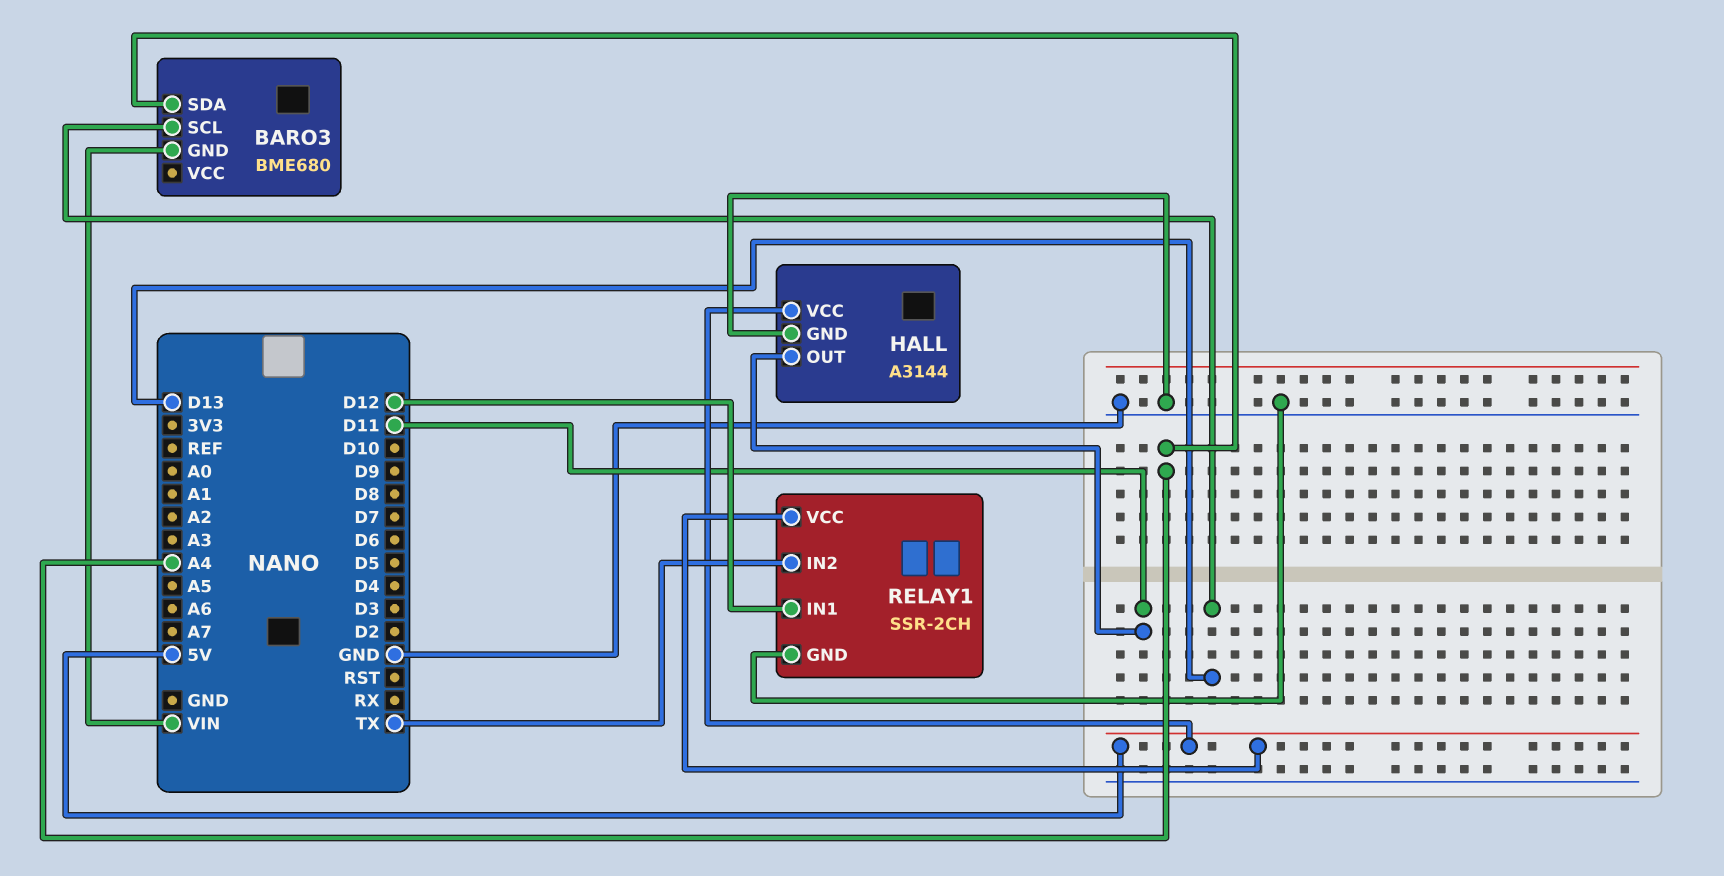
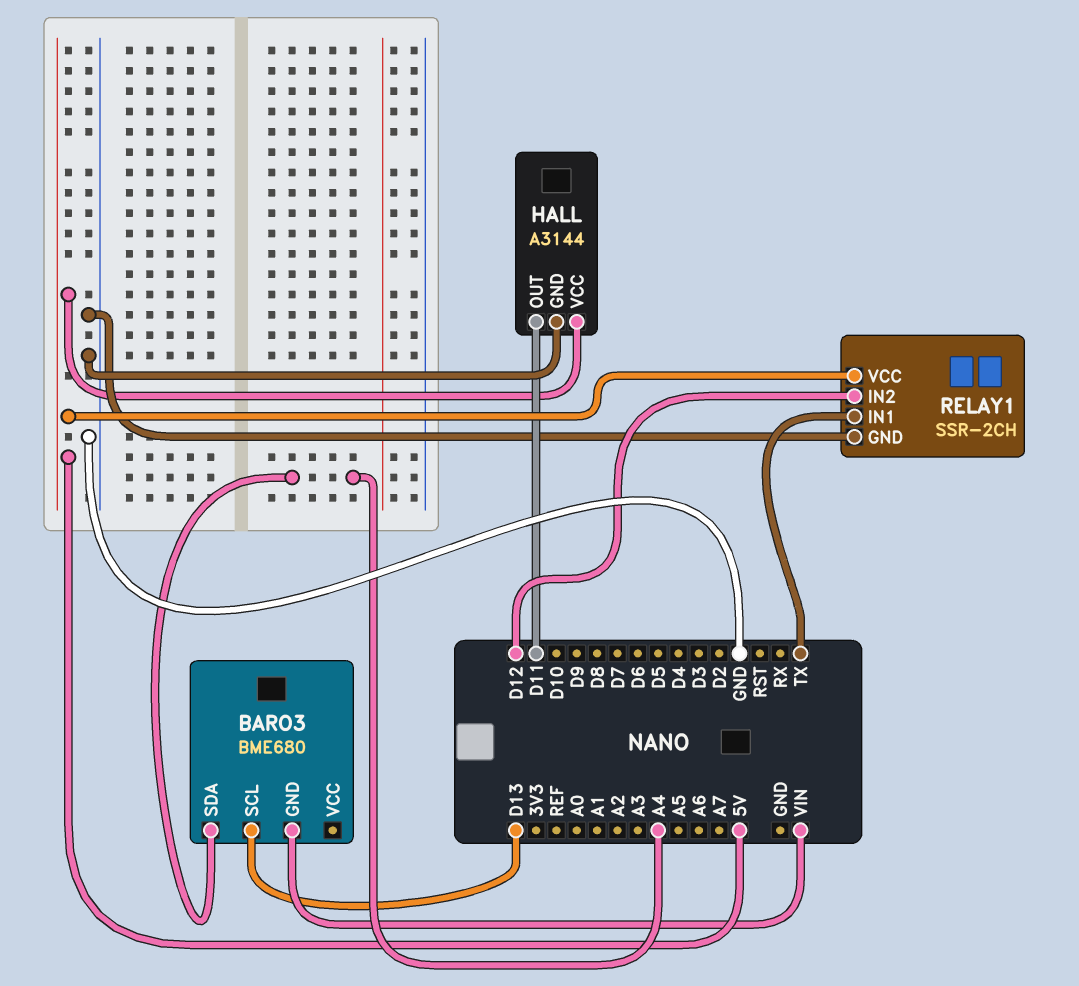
RELAY1 pin IN1: D12 -> TX
RELAY1 pin IN2: TX -> D12

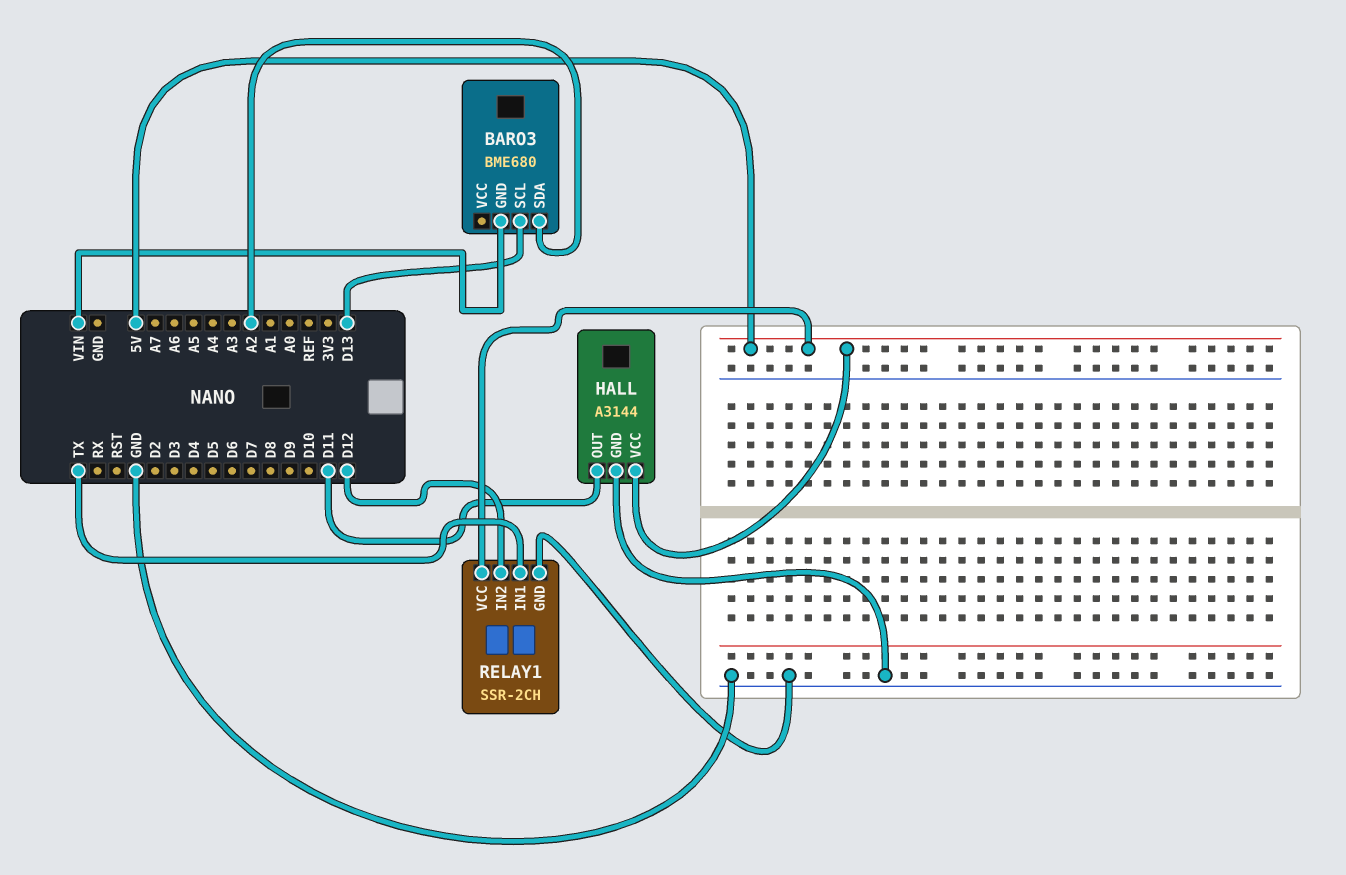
BARO3 pin SDA: A4 -> A2

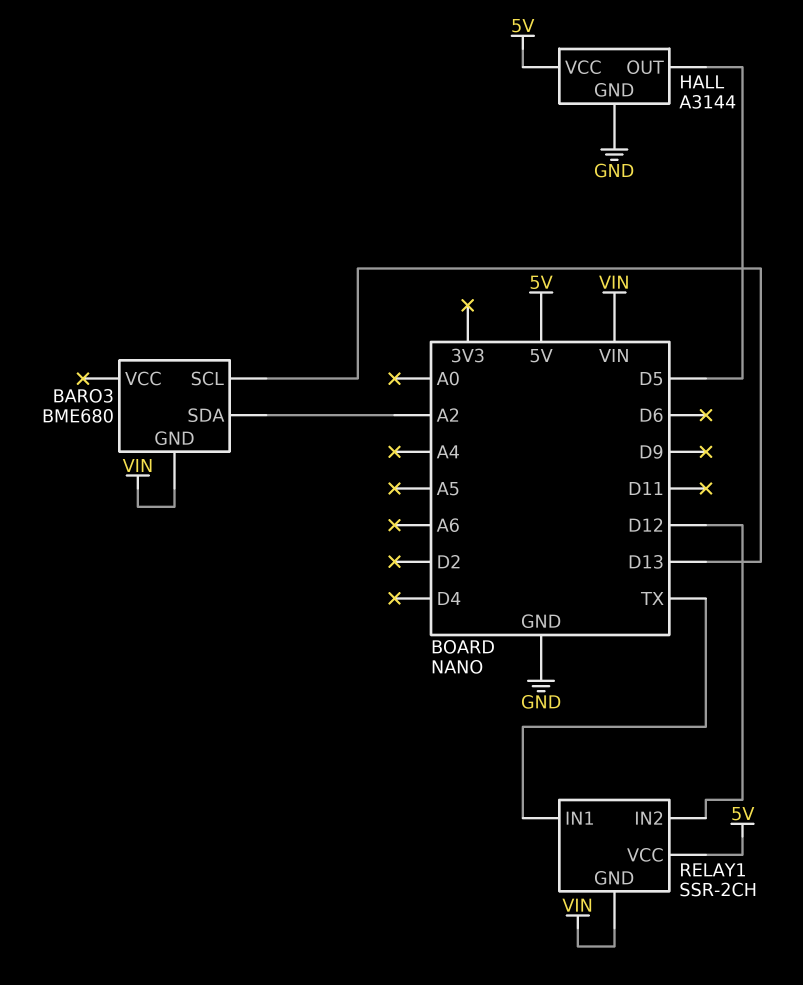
HALL pin OUT: D11 -> D5
RELAY1 pin GND: GND -> VIN

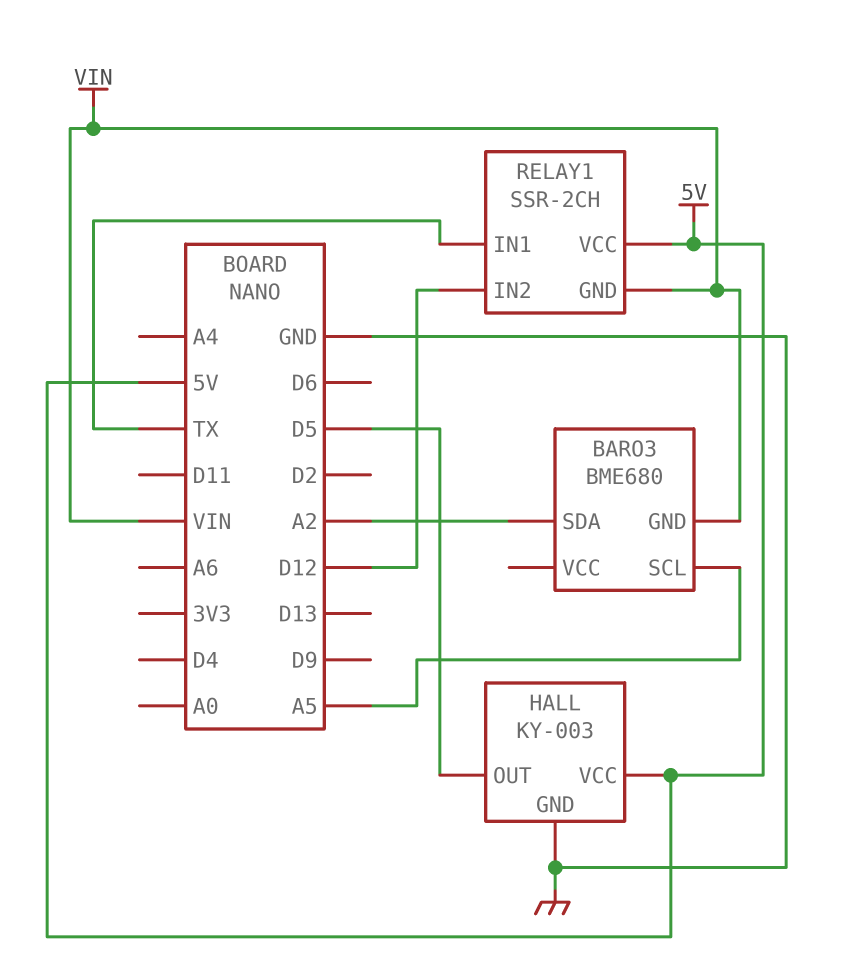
BARO3 pin SCL: D13 -> A5
HALL: A3144 -> KY-003

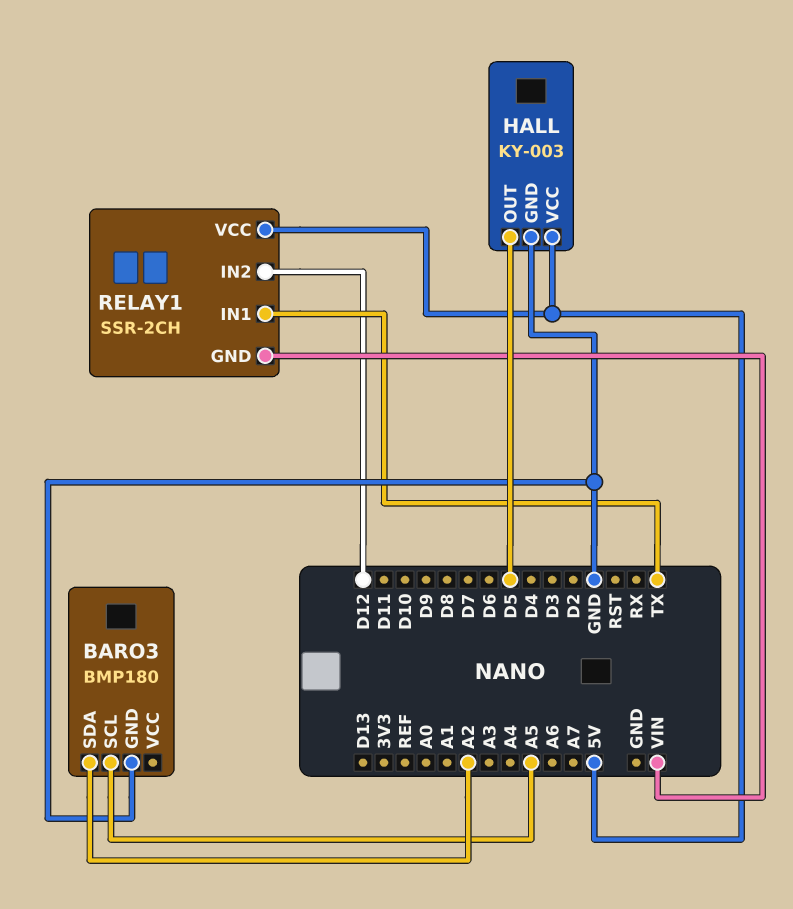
BARO3: BME680 -> BMP180
BARO3 pin GND: VIN -> GND

